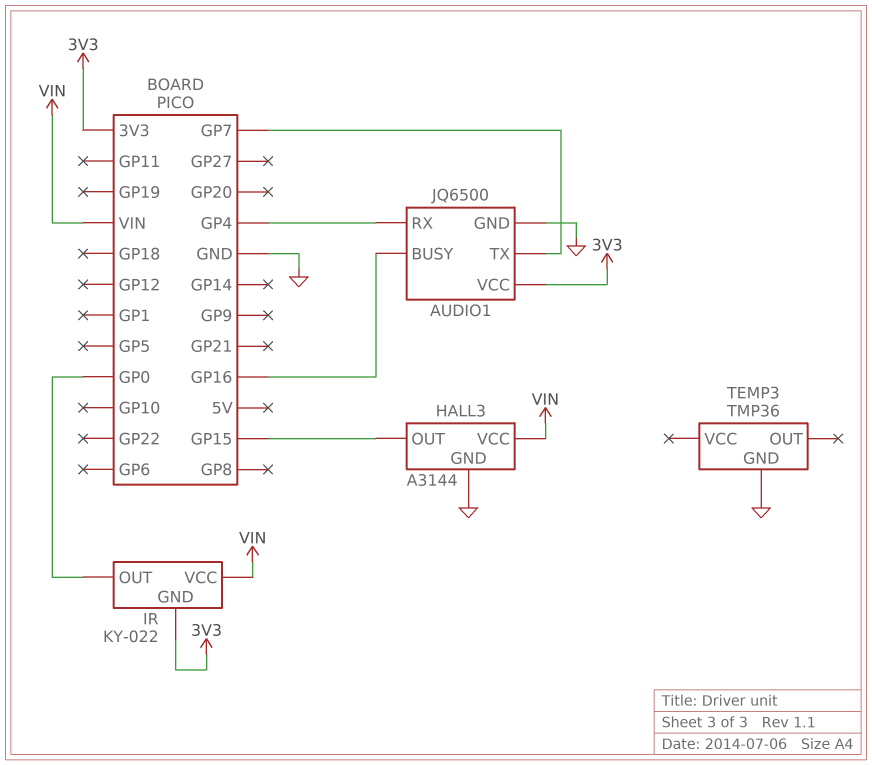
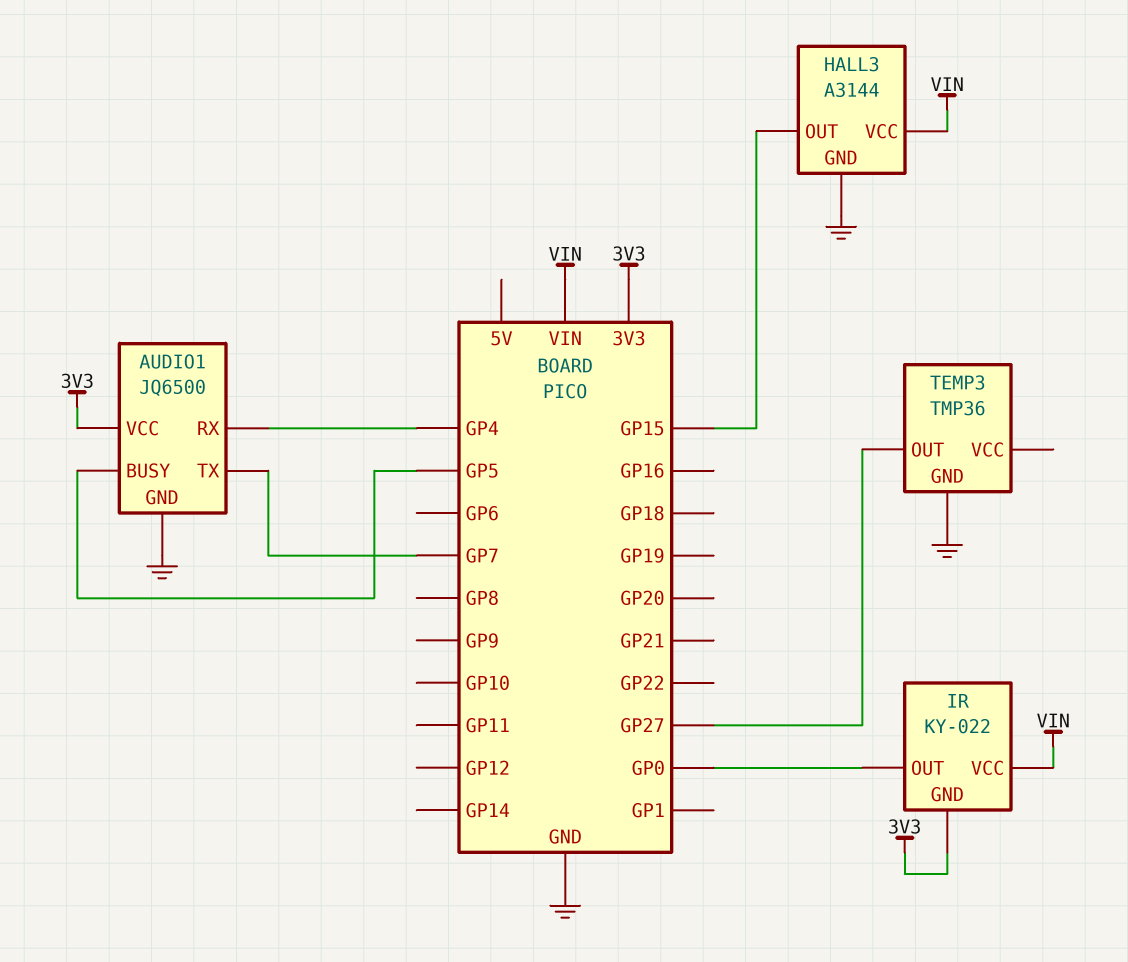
AUDIO1 pin BUSY: GP16 -> GP5
TEMP3 pin OUT: none -> GP27

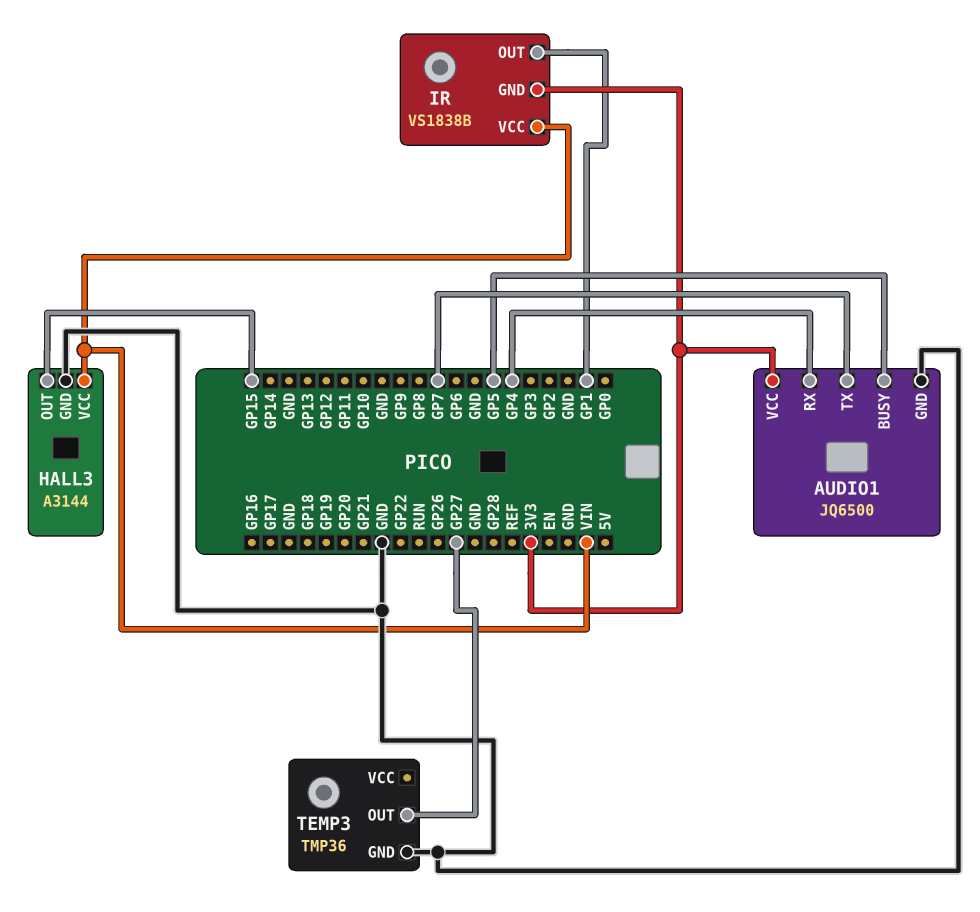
IR: KY-022 -> VS1838B
IR pin OUT: GP0 -> GP1

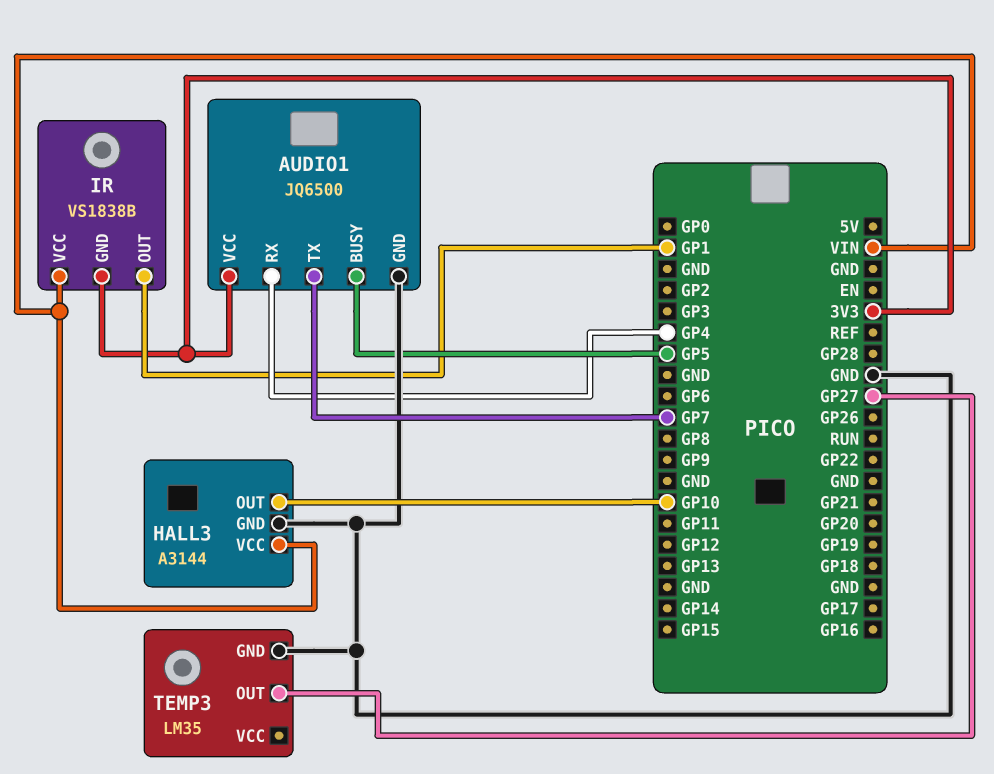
HALL3 pin OUT: GP15 -> GP10
TEMP3: TMP36 -> LM35

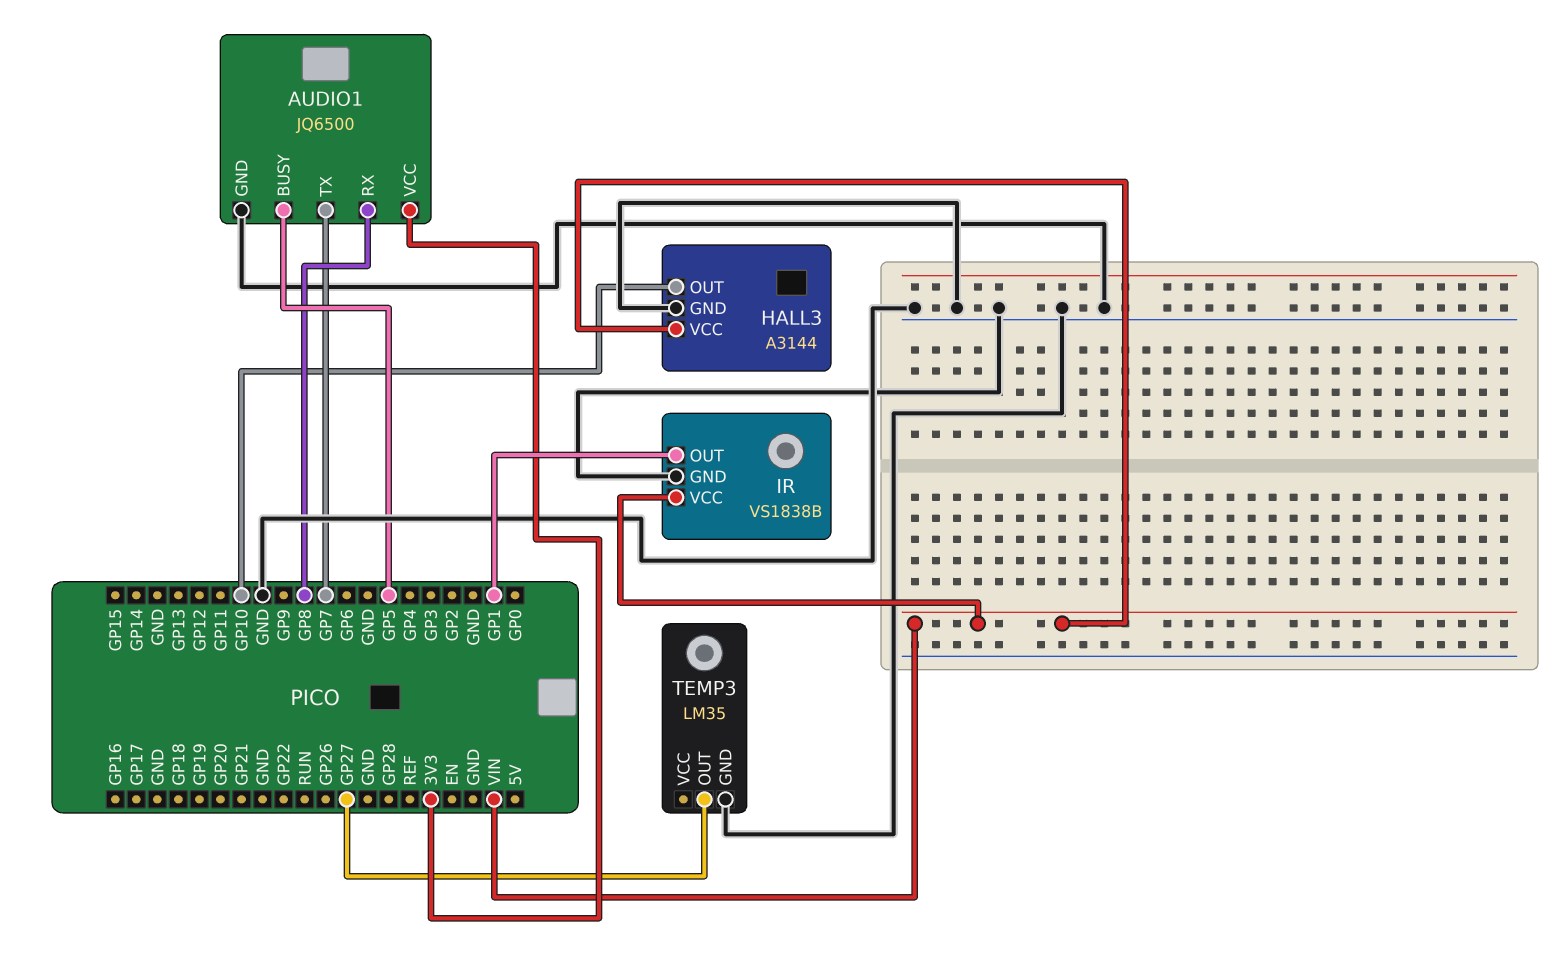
AUDIO1 pin RX: GP4 -> GP8
IR pin GND: 3V3 -> GND

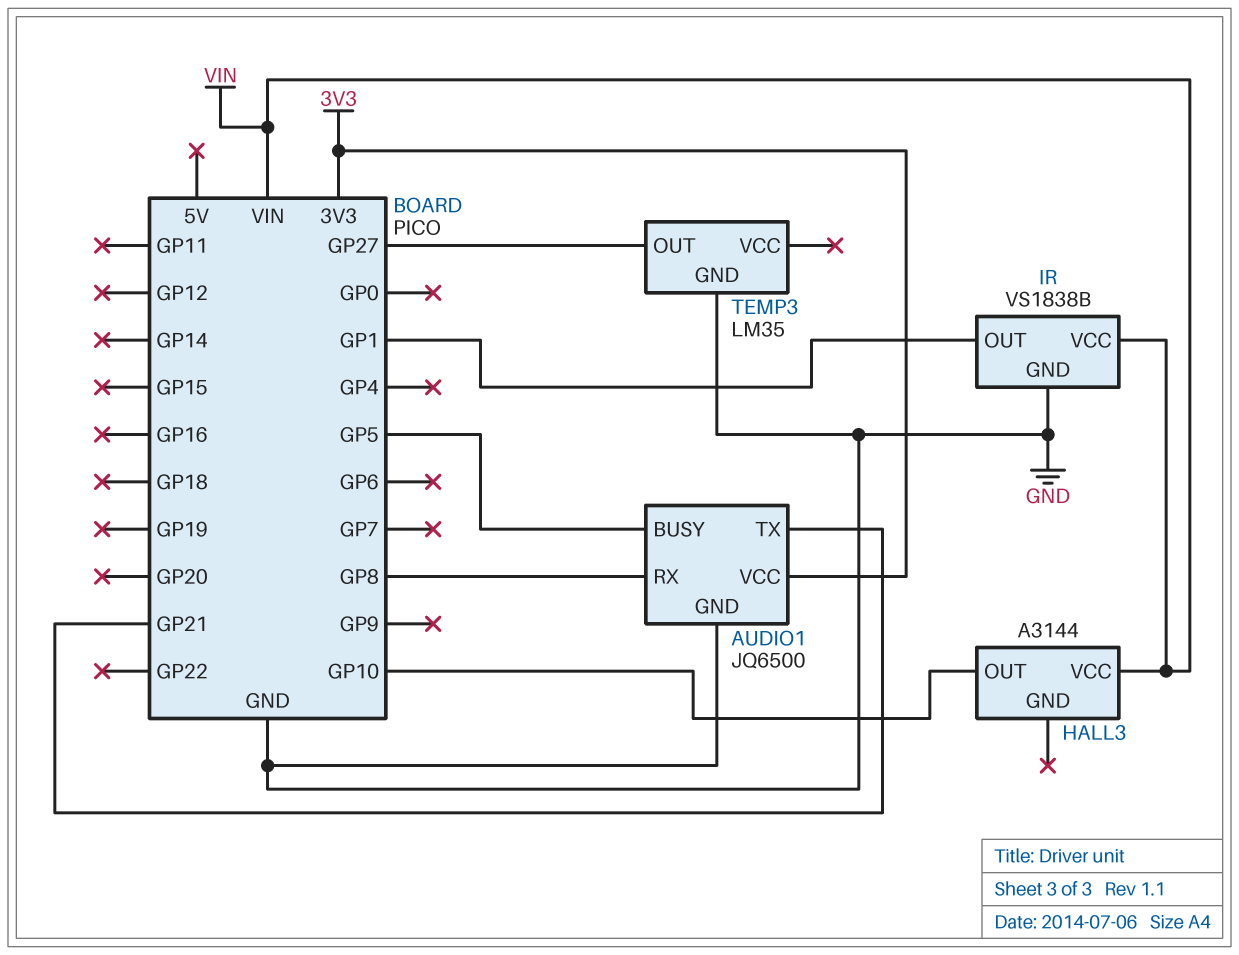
AUDIO1 pin TX: GP7 -> GP21
HALL3 pin GND: GND -> none

